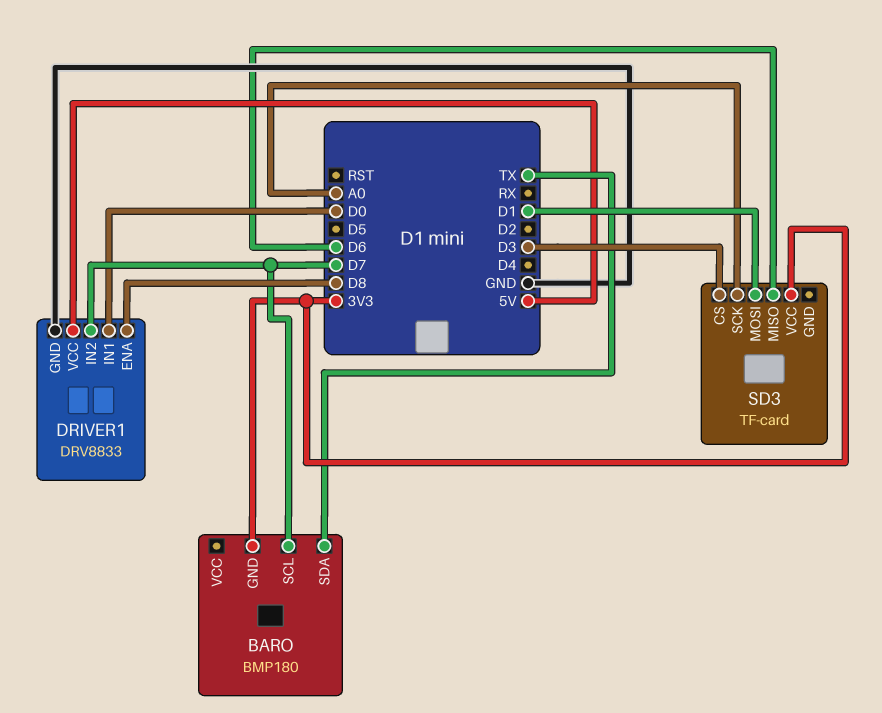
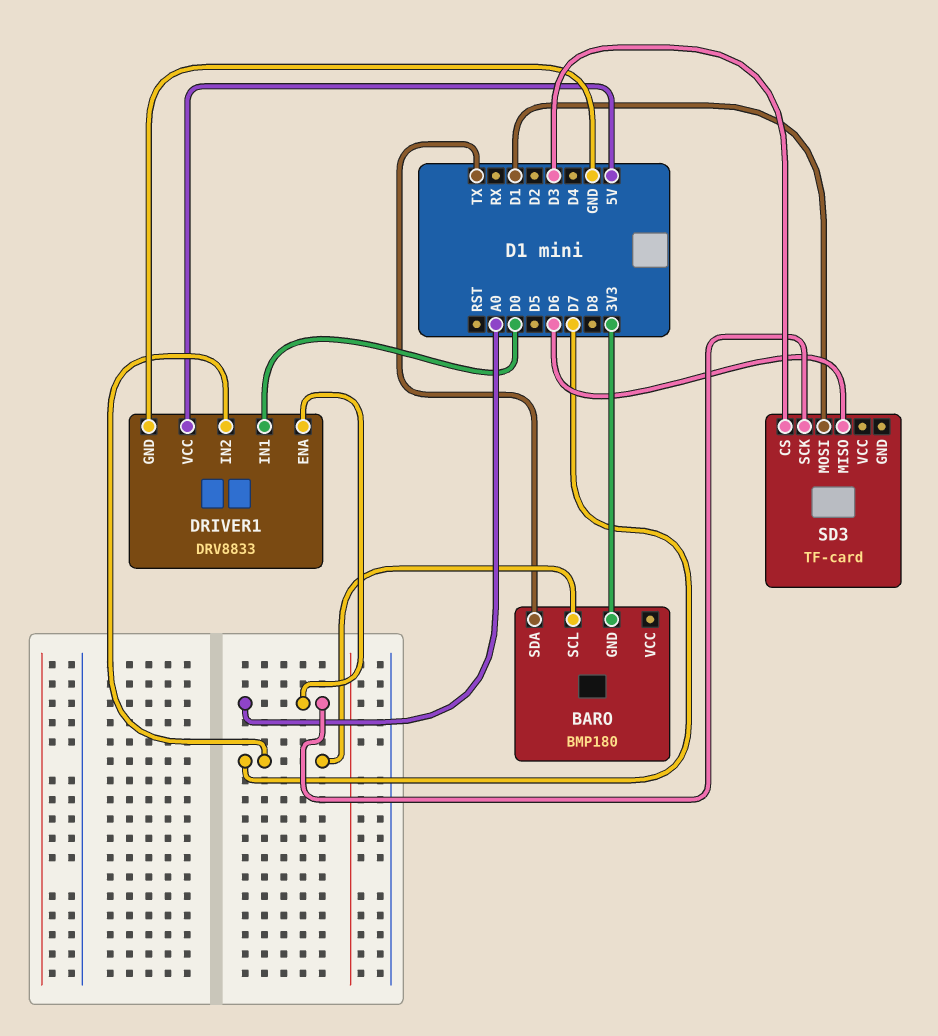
DRIVER1 pin ENA: D8 -> A0
SD3 pin VCC: 3V3 -> none

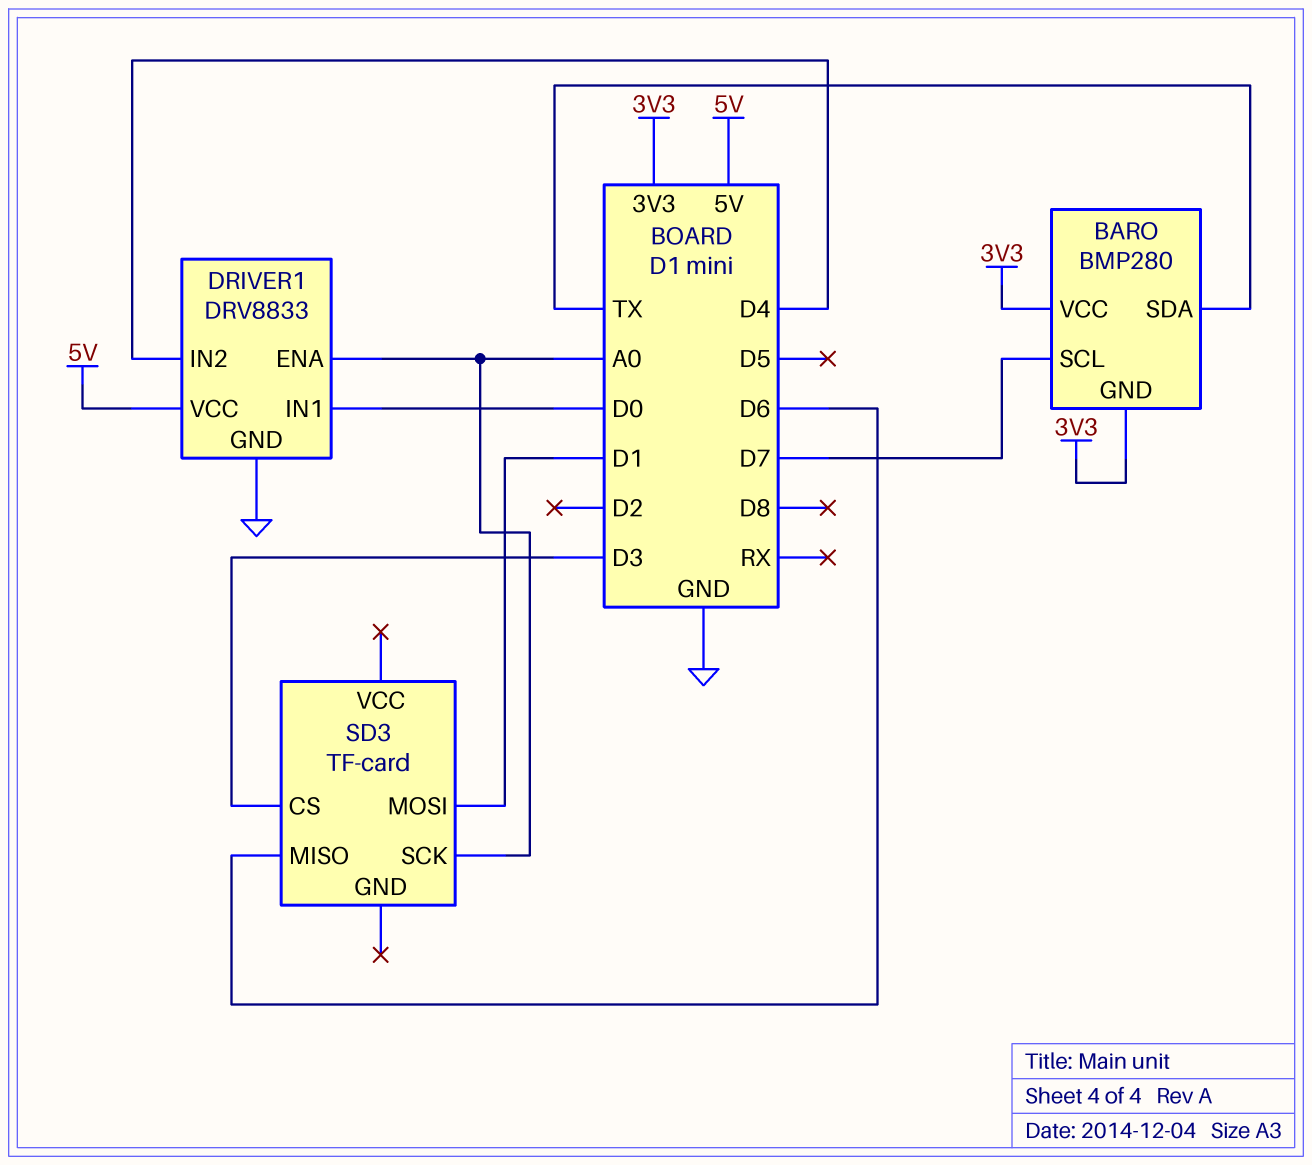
BARO: BMP180 -> BMP280
BARO pin VCC: none -> 3V3
DRIVER1 pin IN2: D7 -> D4

